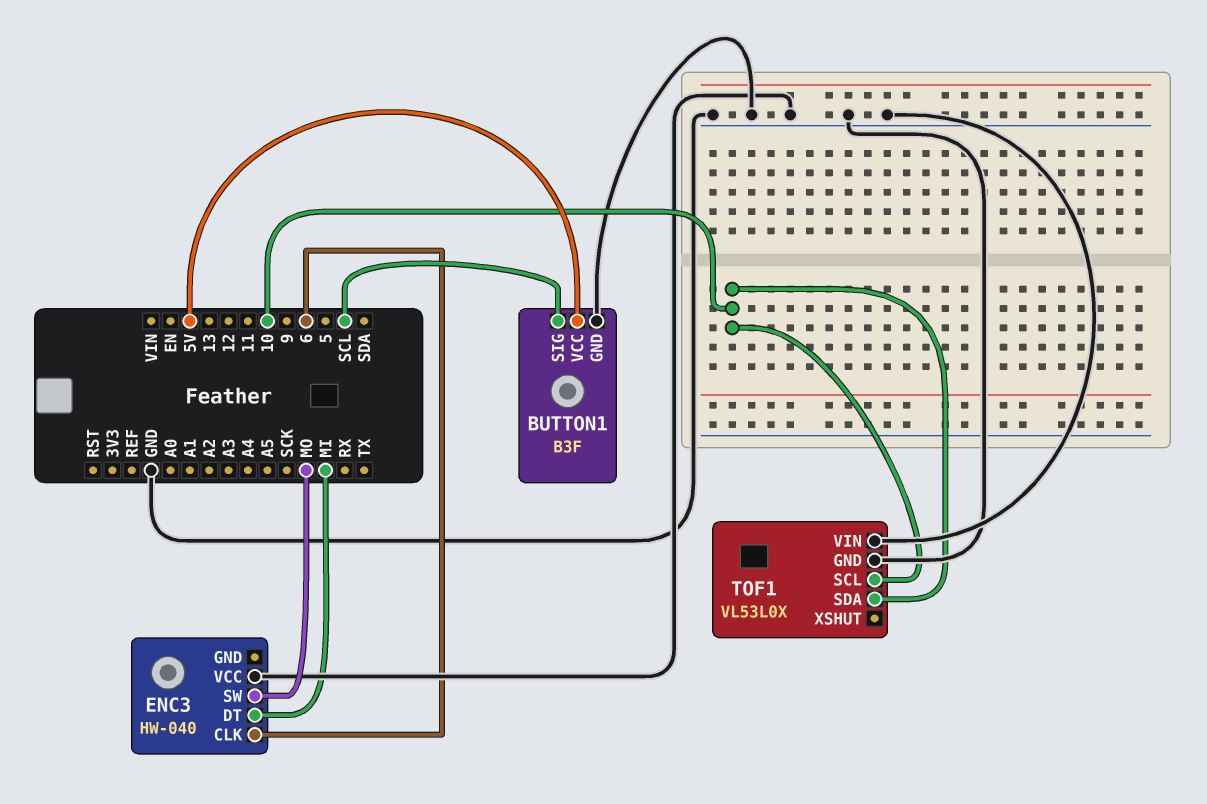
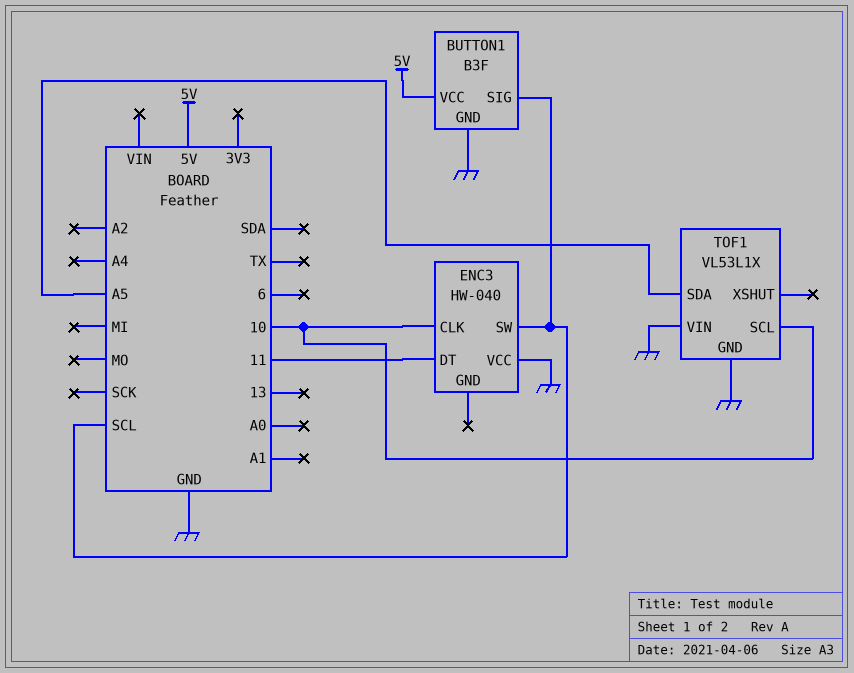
ENC3 pin CLK: 6 -> 10
ENC3 pin DT: MI -> 11
ENC3 pin SW: MO -> SCL
TOF1: VL53L0X -> VL53L1X
TOF1 pin SDA: 10 -> A5

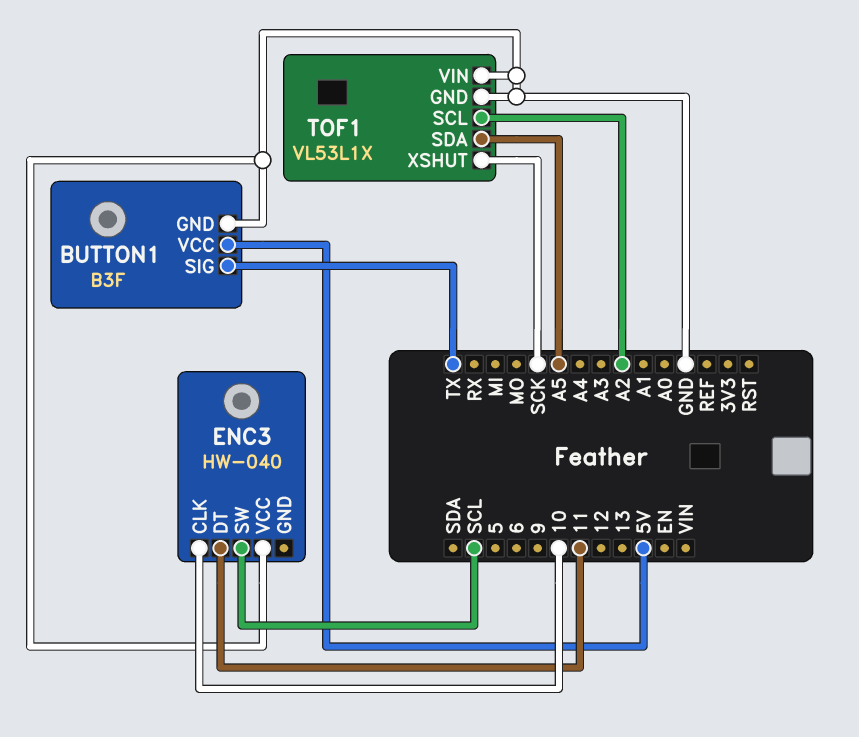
BUTTON1 pin SIG: SCL -> TX
TOF1 pin SCL: 10 -> A2
TOF1 pin XSHUT: none -> SCK

